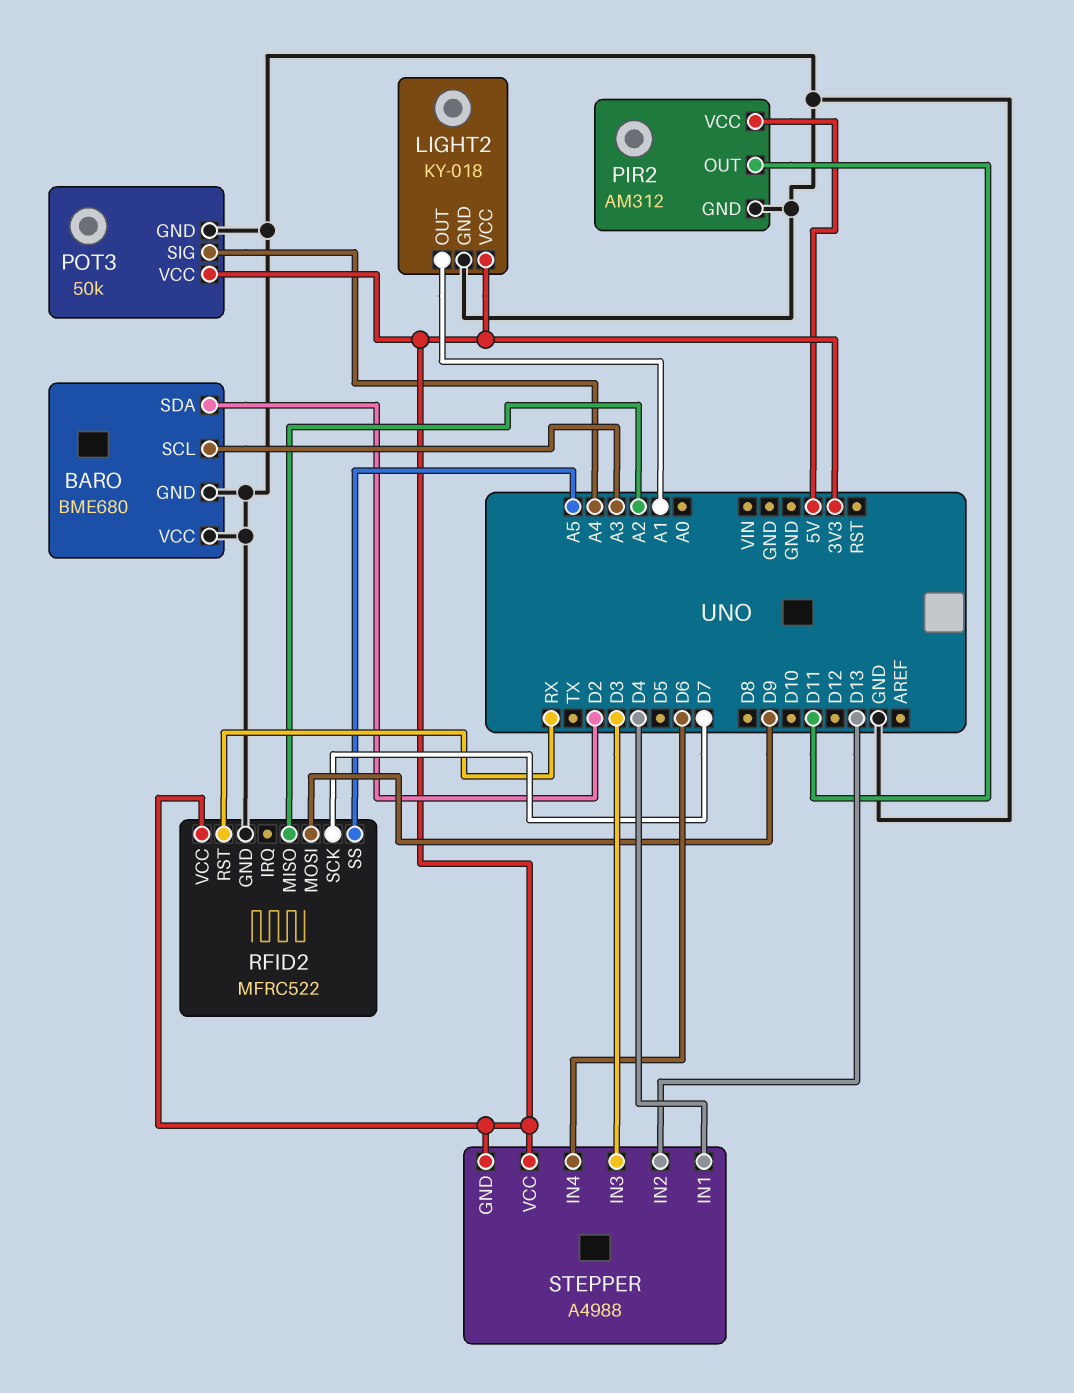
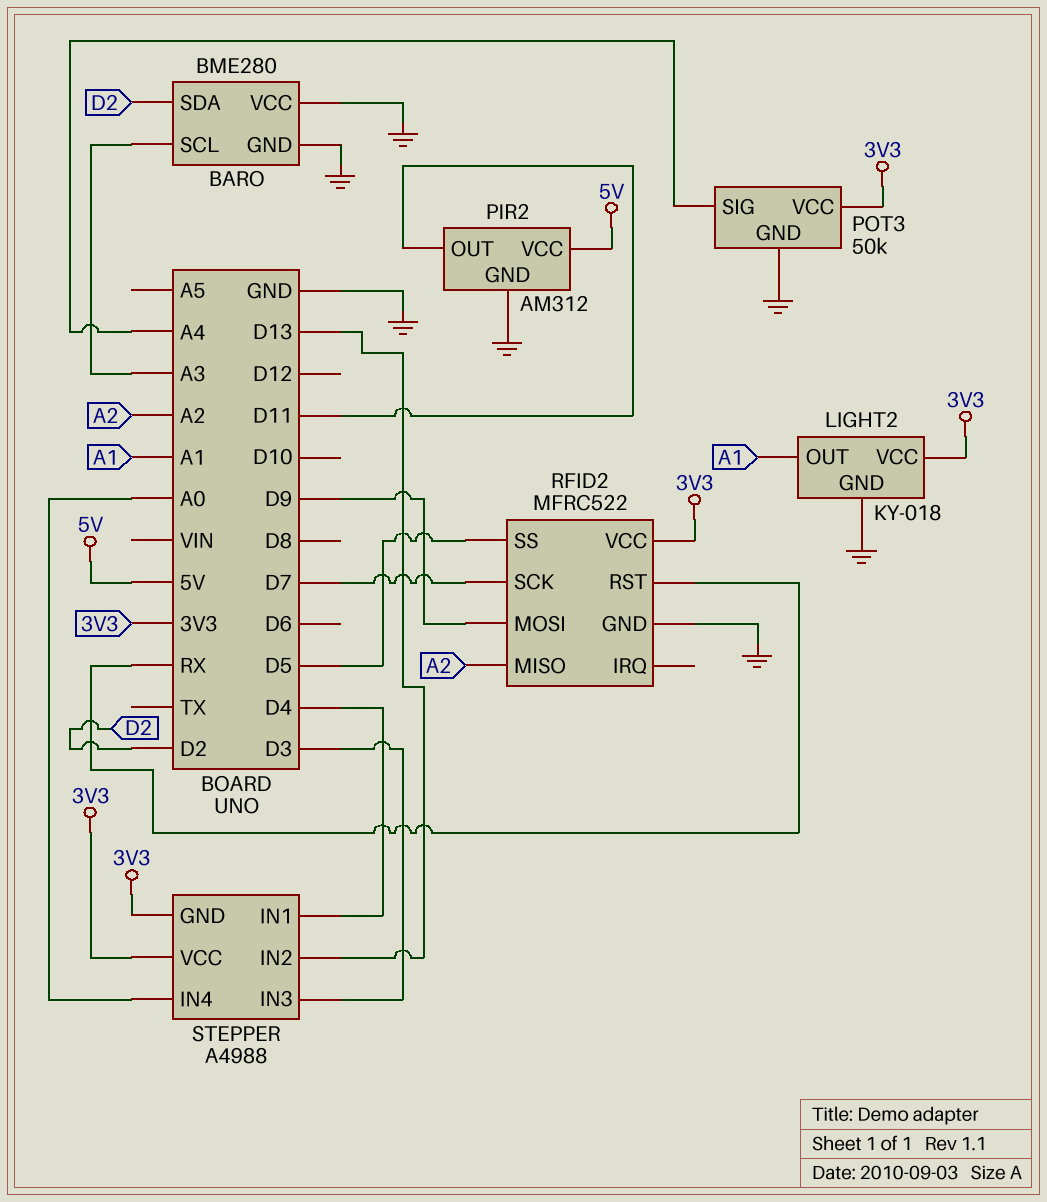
BARO: BME680 -> BME280
RFID2 pin SS: A5 -> D5
STEPPER pin IN4: D6 -> A0

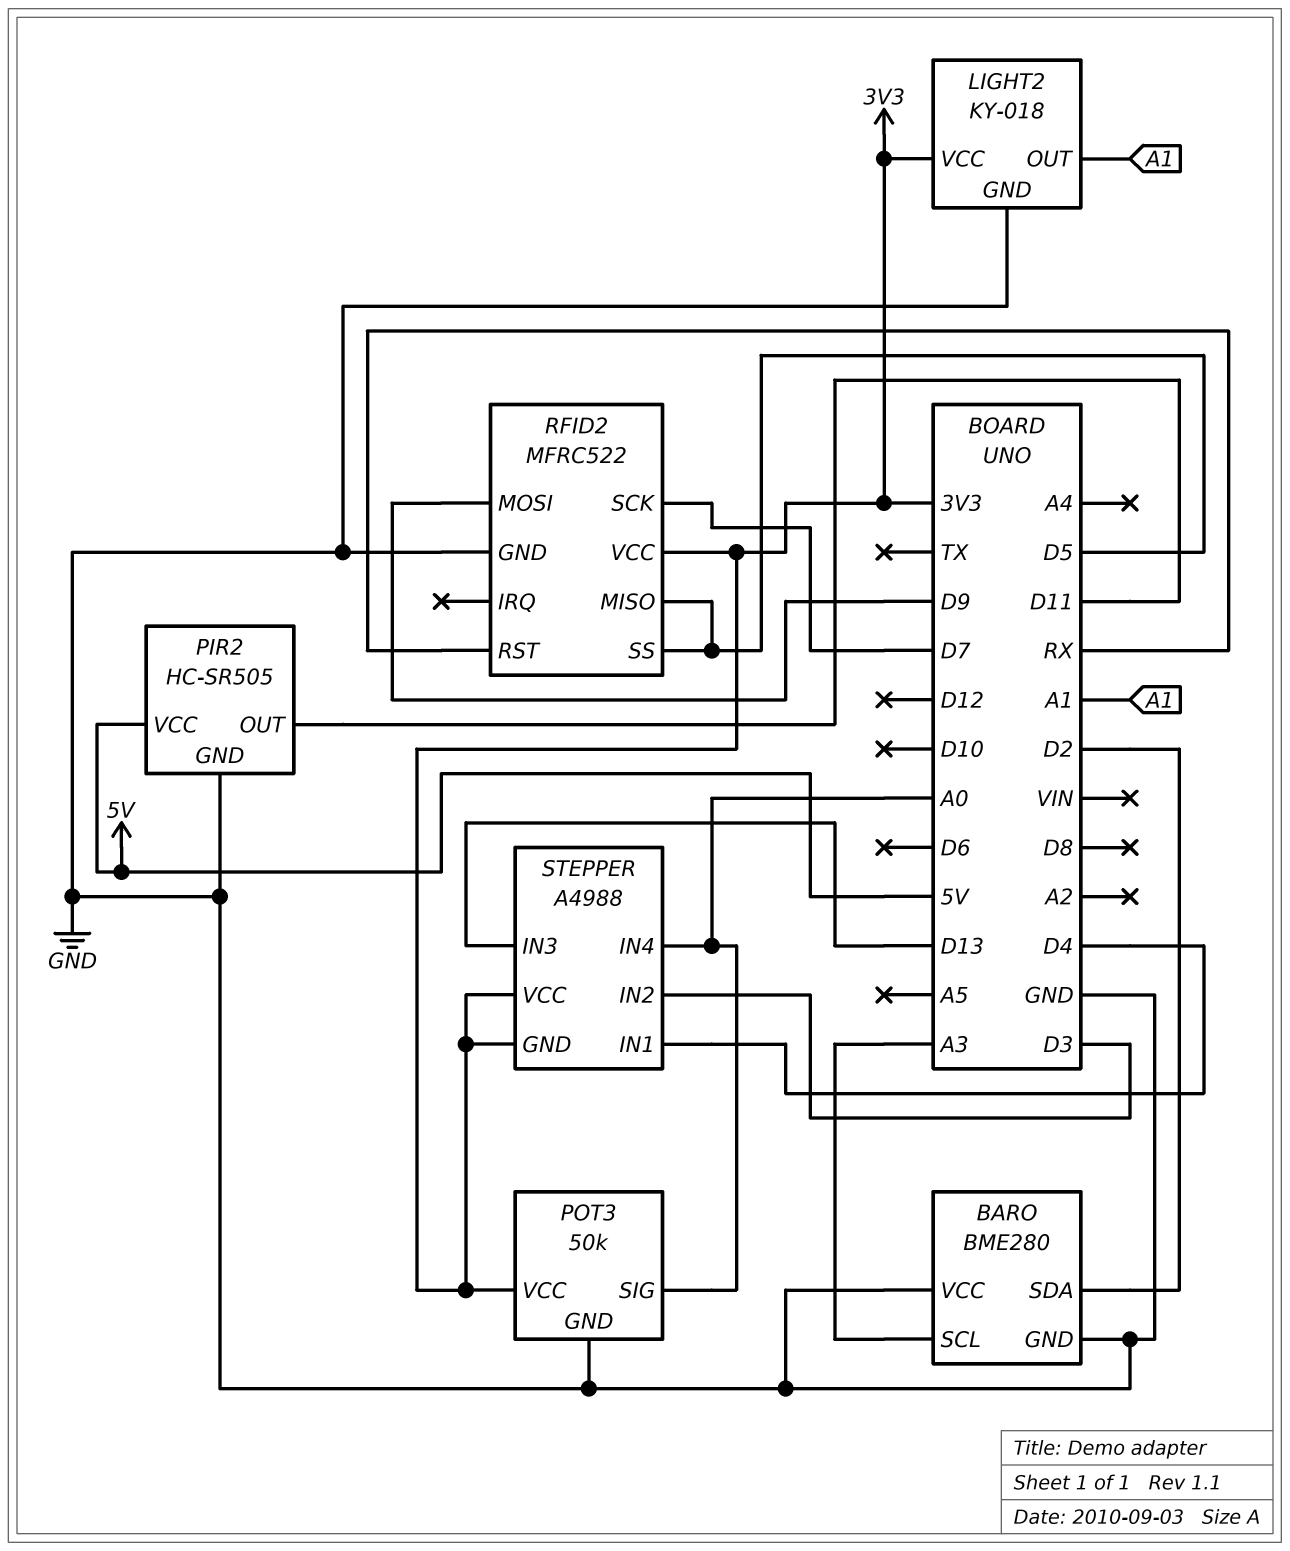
PIR2: AM312 -> HC-SR505
POT3 pin SIG: A4 -> A0
RFID2 pin MISO: A2 -> D5
STEPPER pin IN2: D13 -> D3
STEPPER pin IN3: D3 -> D13

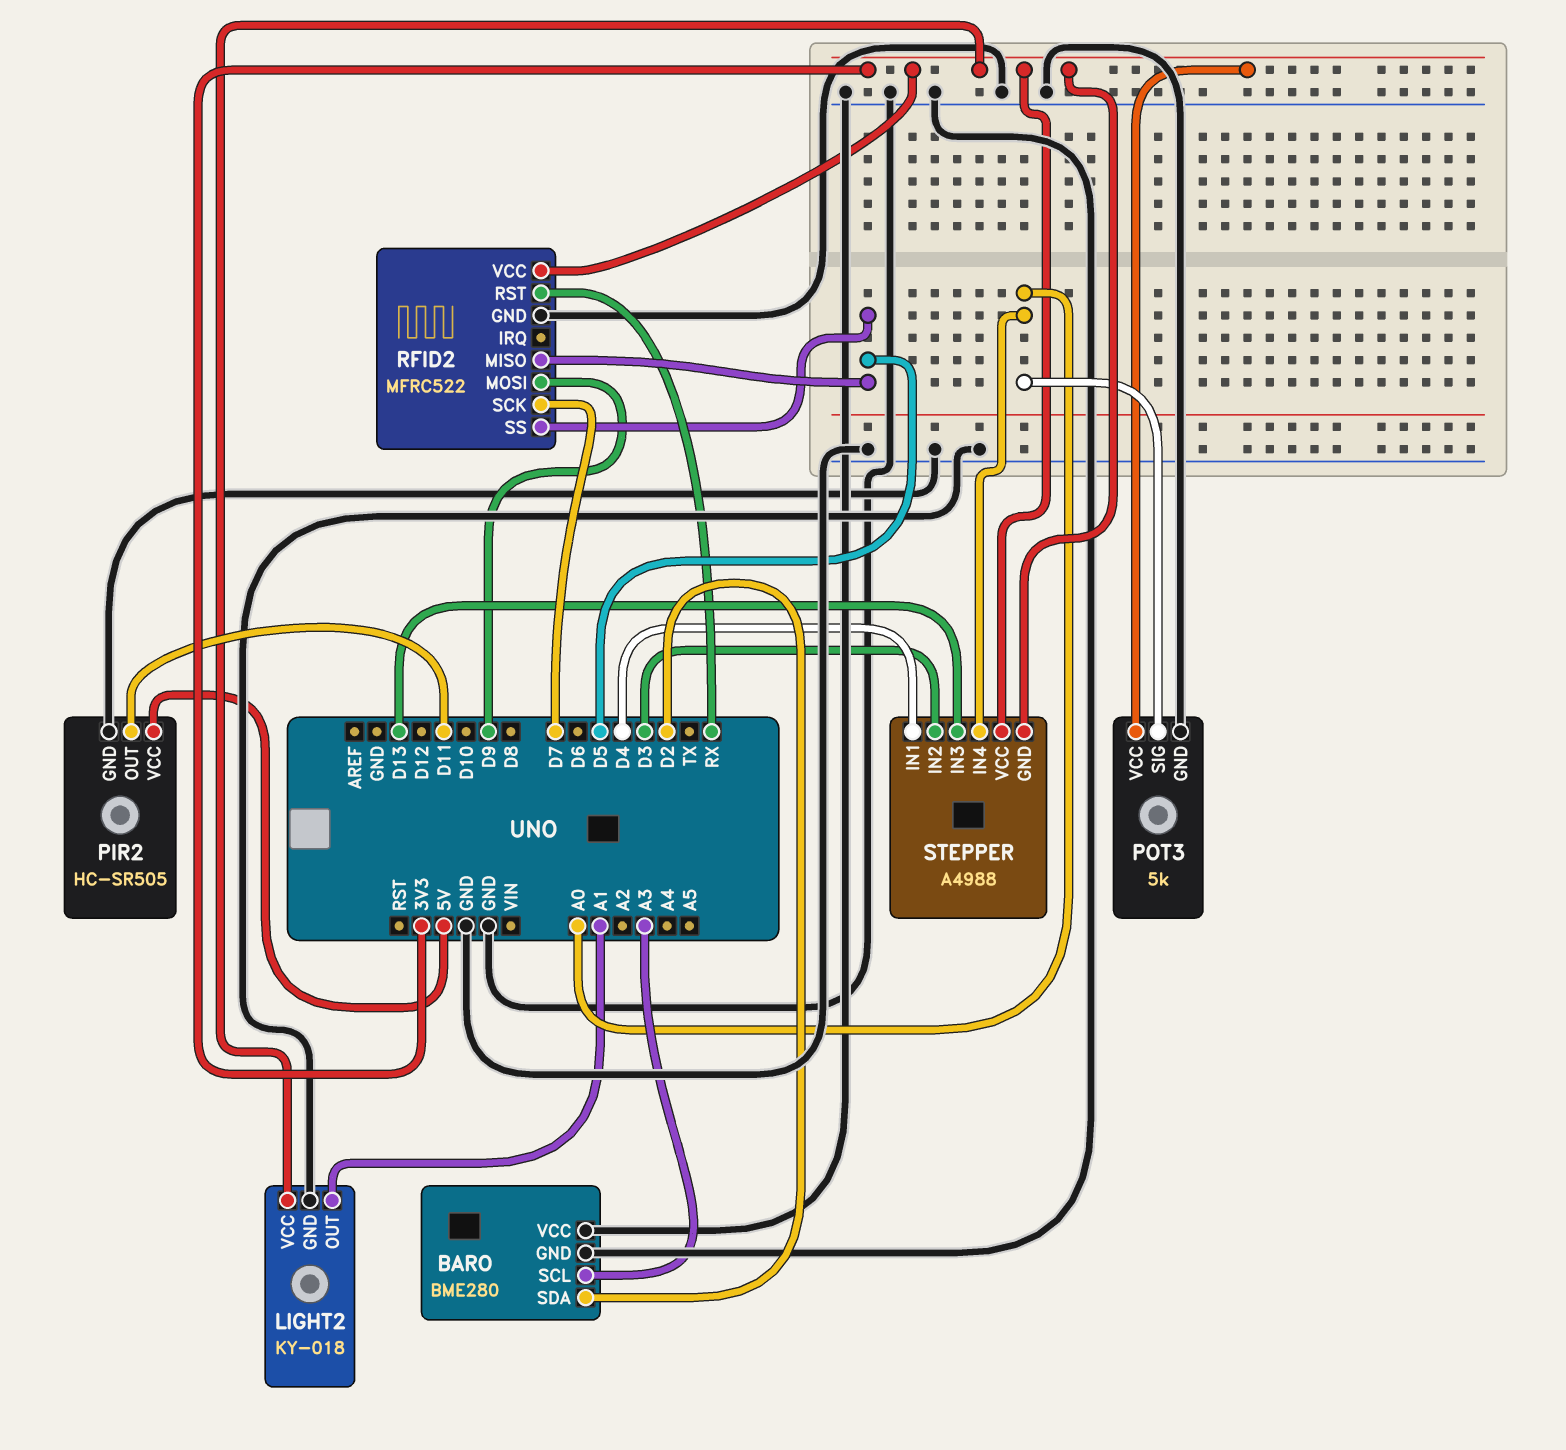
POT3: 50k -> 5k

